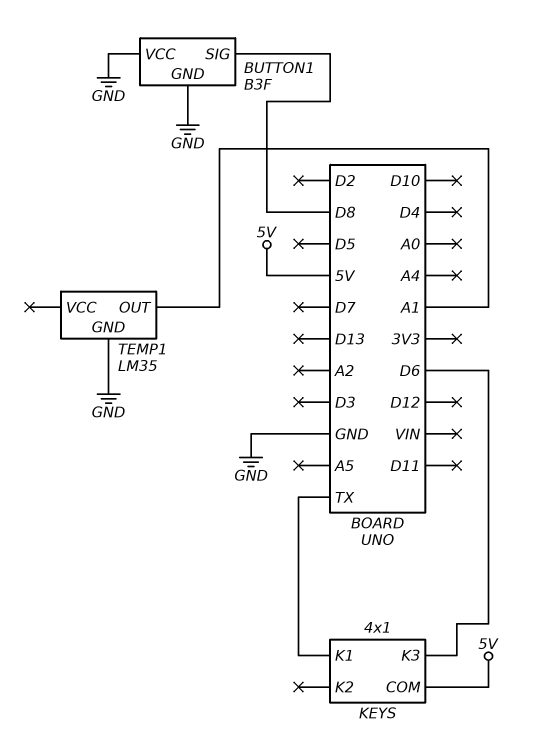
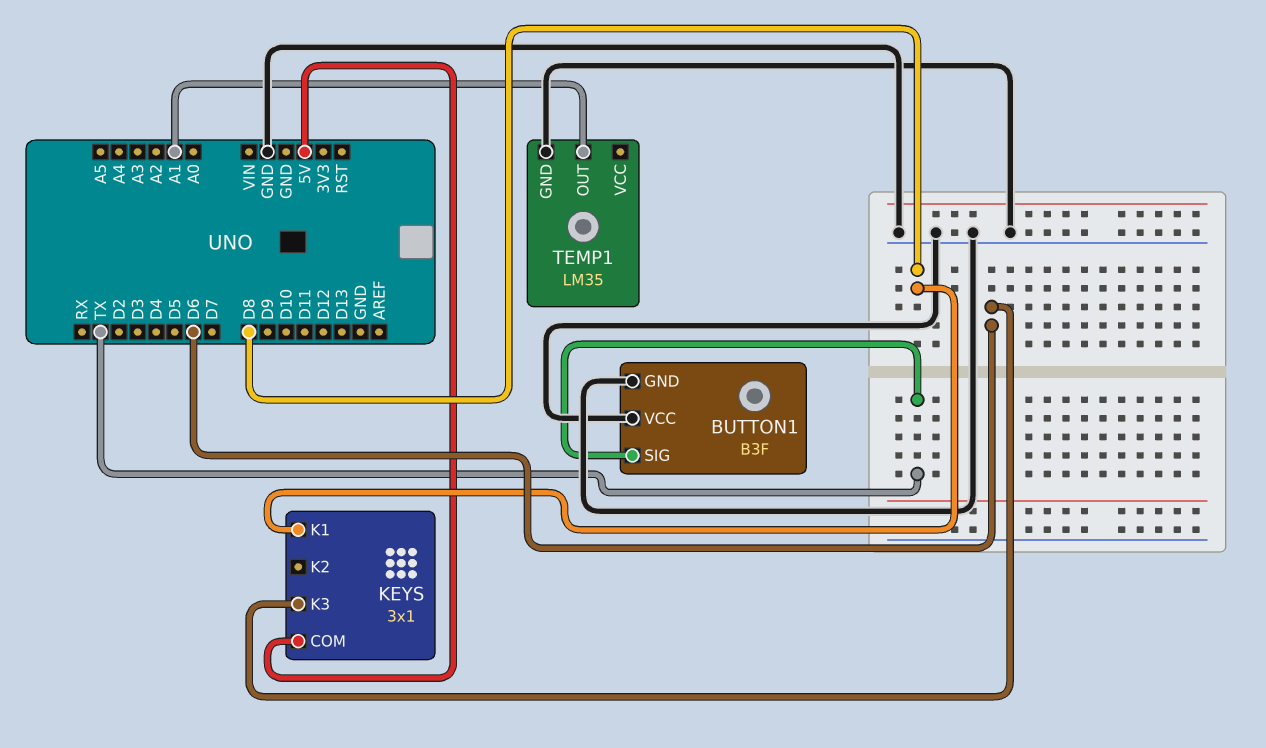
BUTTON1 pin SIG: D8 -> TX
KEYS: 4x1 -> 3x1
KEYS pin K1: TX -> D8

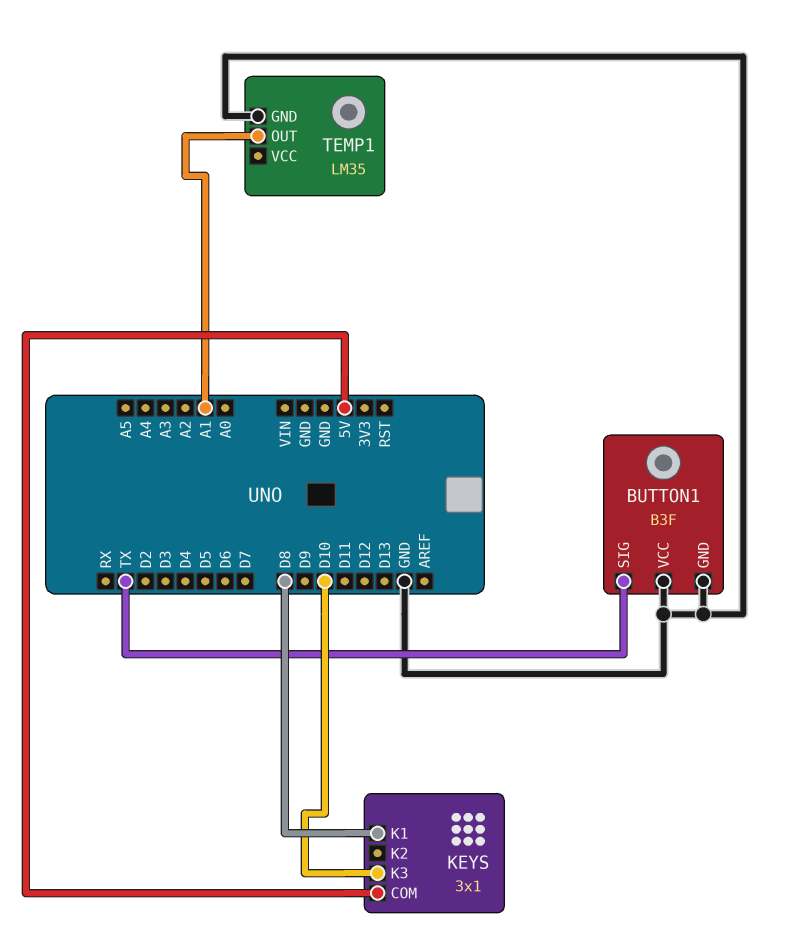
KEYS pin K3: D6 -> D10

